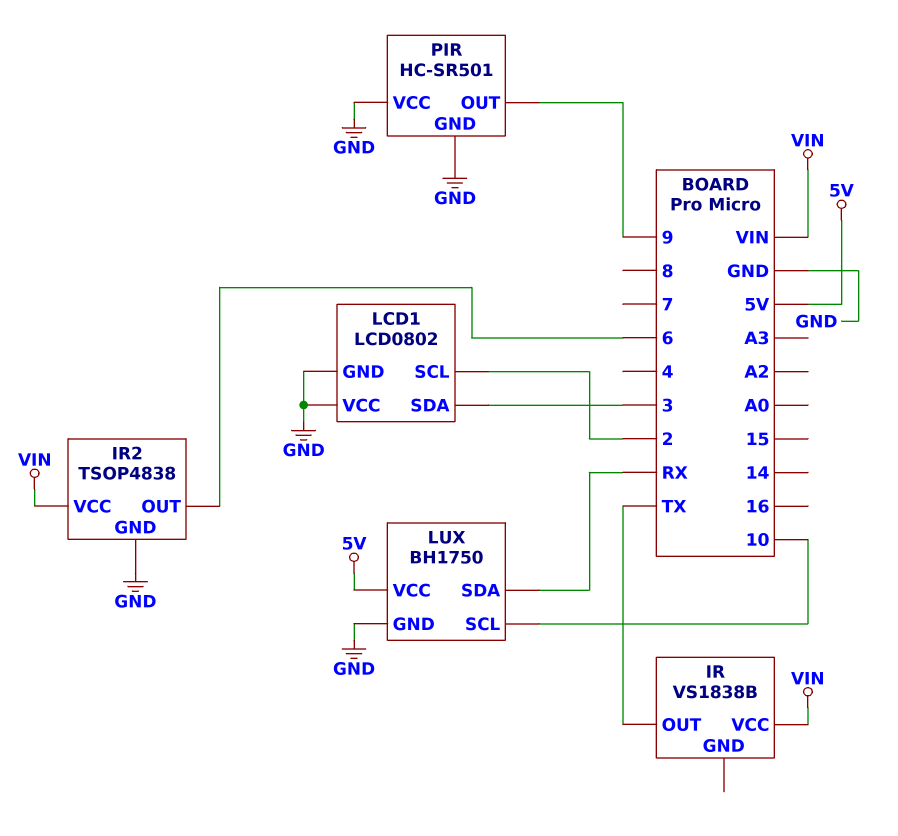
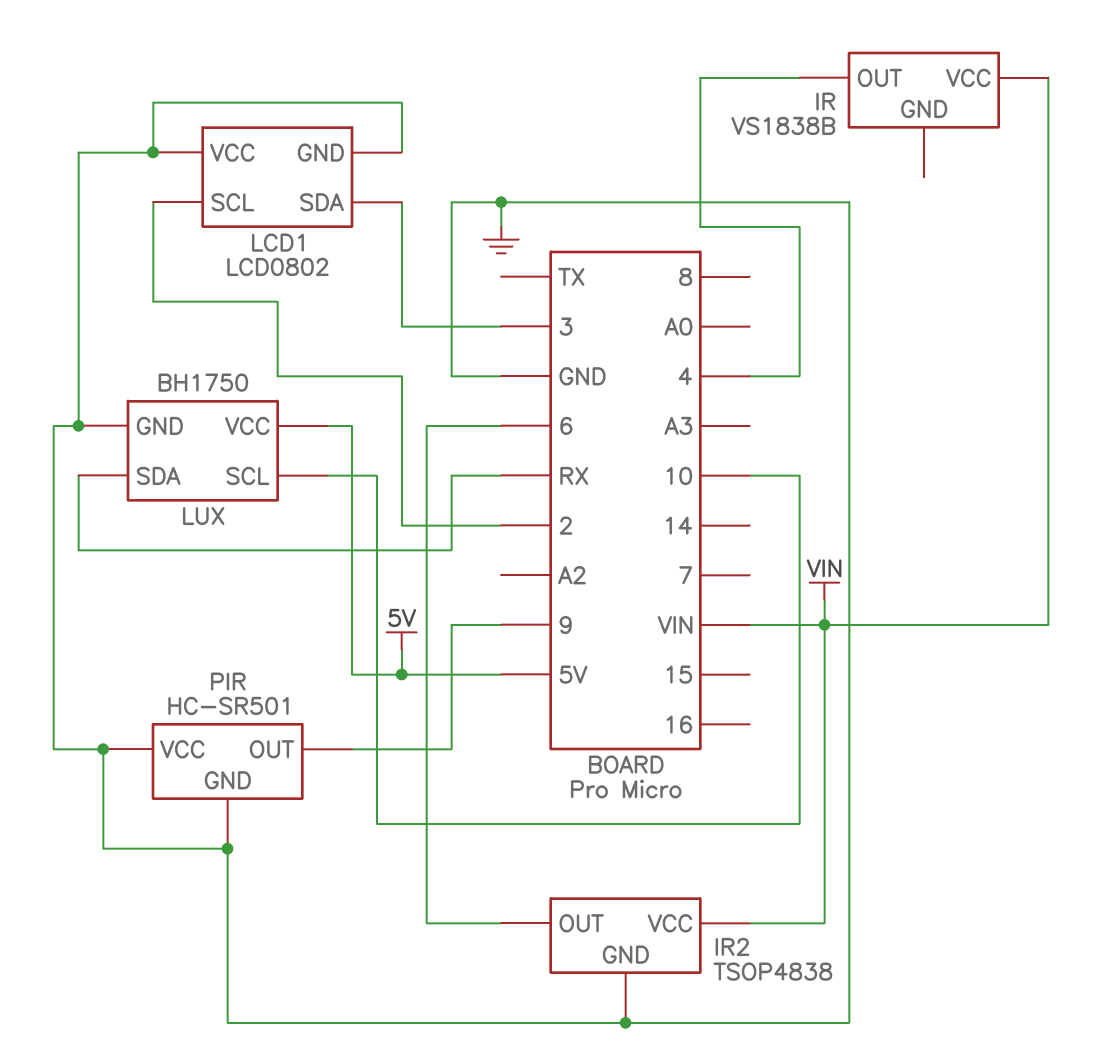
IR pin OUT: TX -> 4

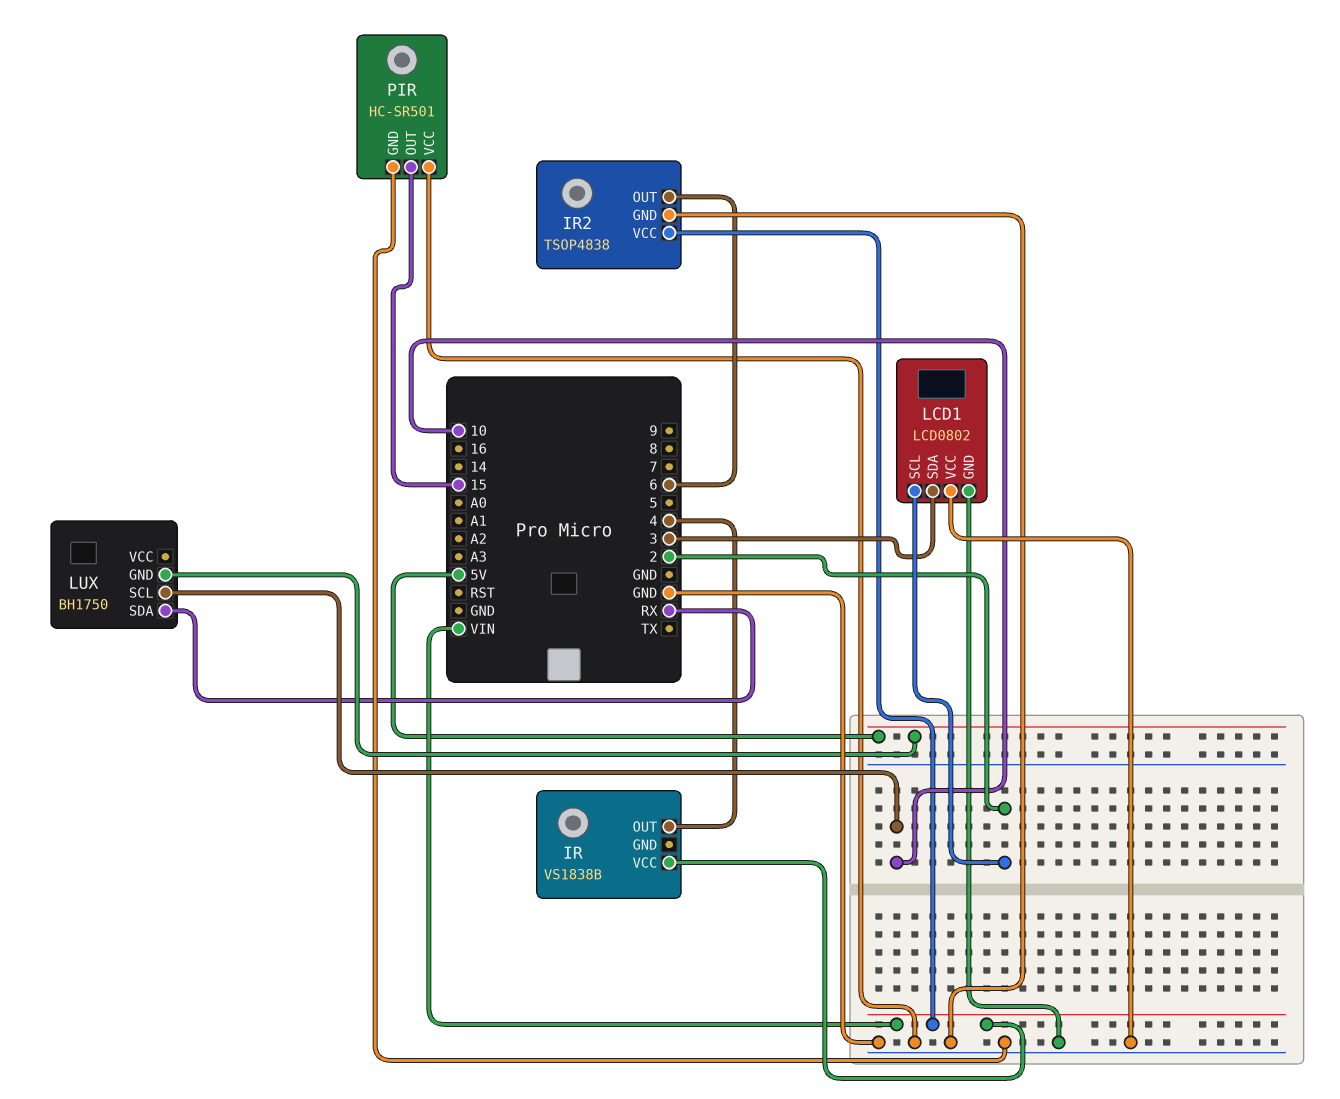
LUX pin GND: GND -> 5V
LUX pin VCC: 5V -> none
PIR pin OUT: 9 -> 15

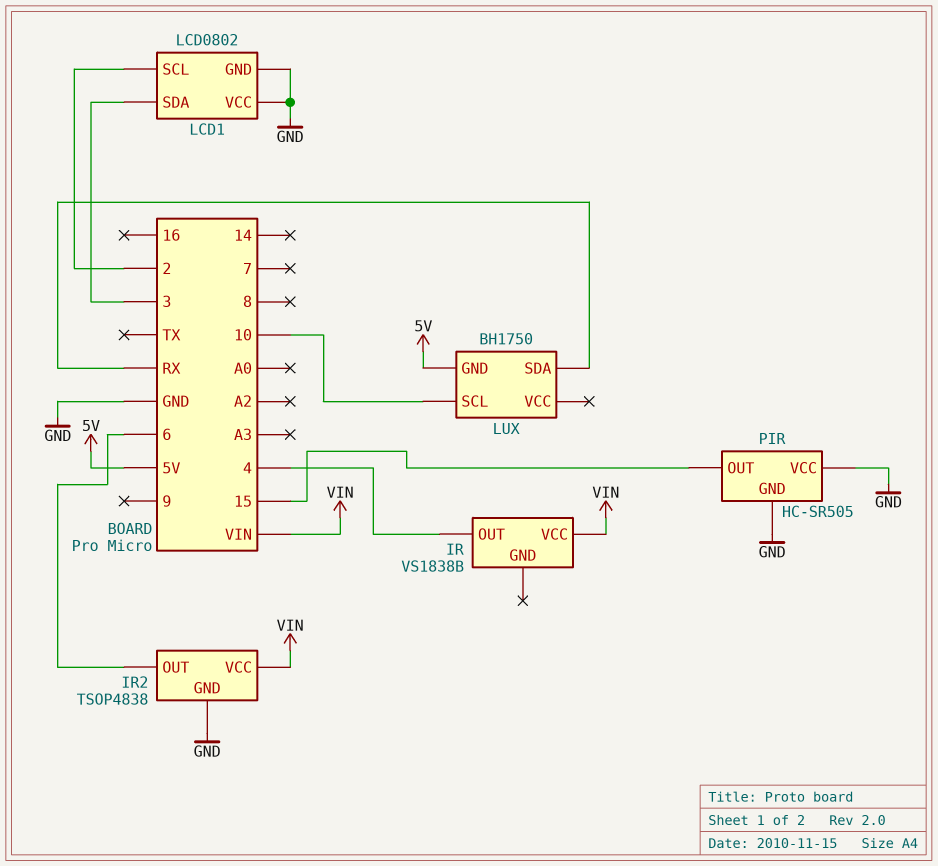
PIR: HC-SR501 -> HC-SR505

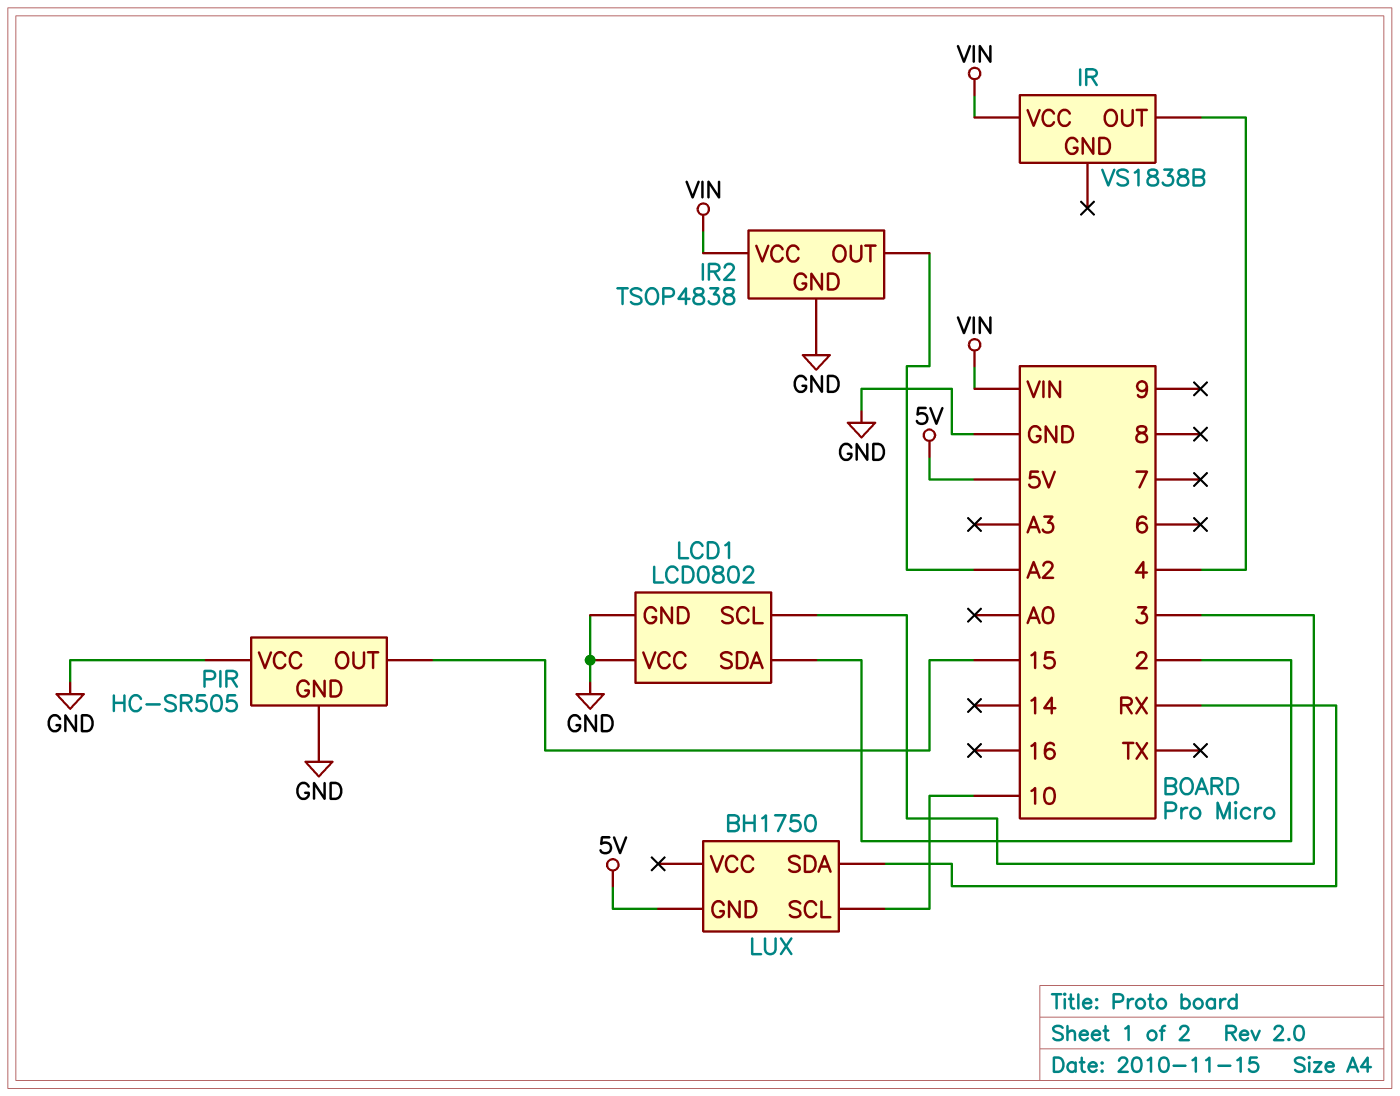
IR2 pin OUT: 6 -> A2
LCD1 pin SCL: 2 -> 3
LCD1 pin SDA: 3 -> 2

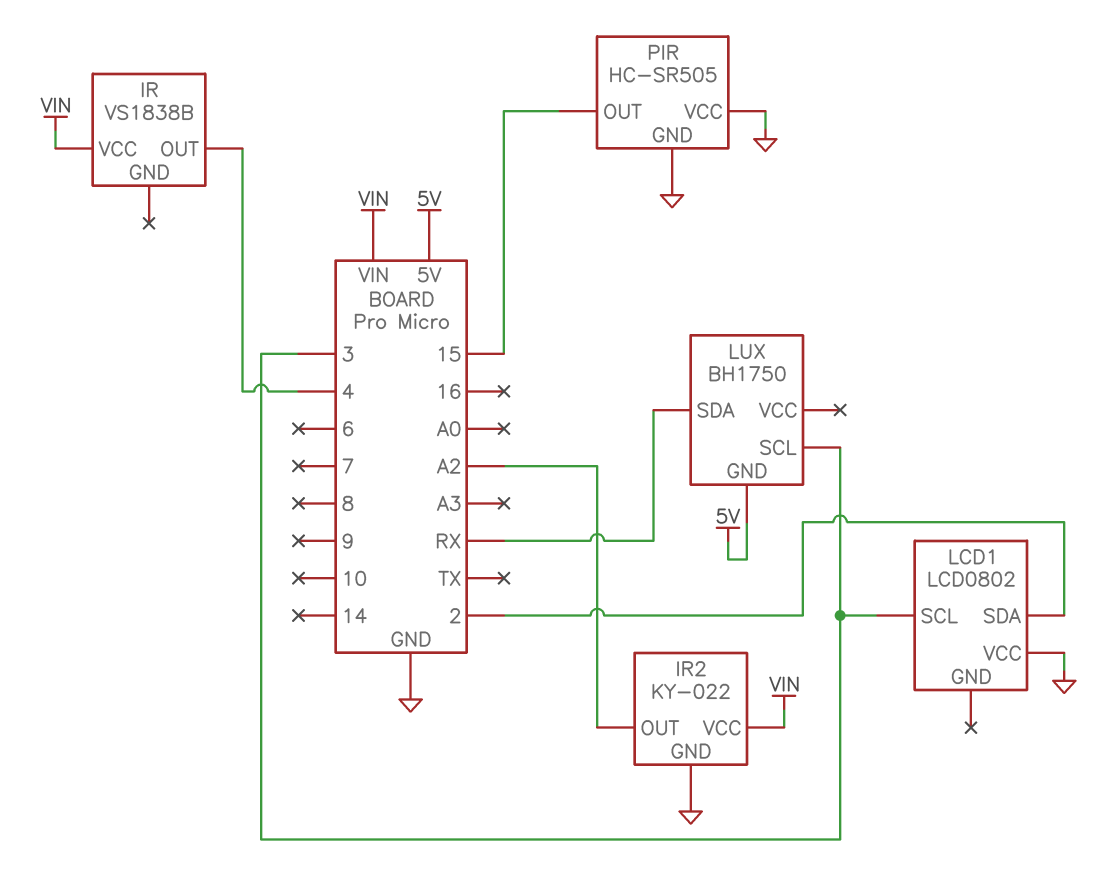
IR2: TSOP4838 -> KY-022
LCD1 pin GND: GND -> none
LUX pin SCL: 10 -> 3

